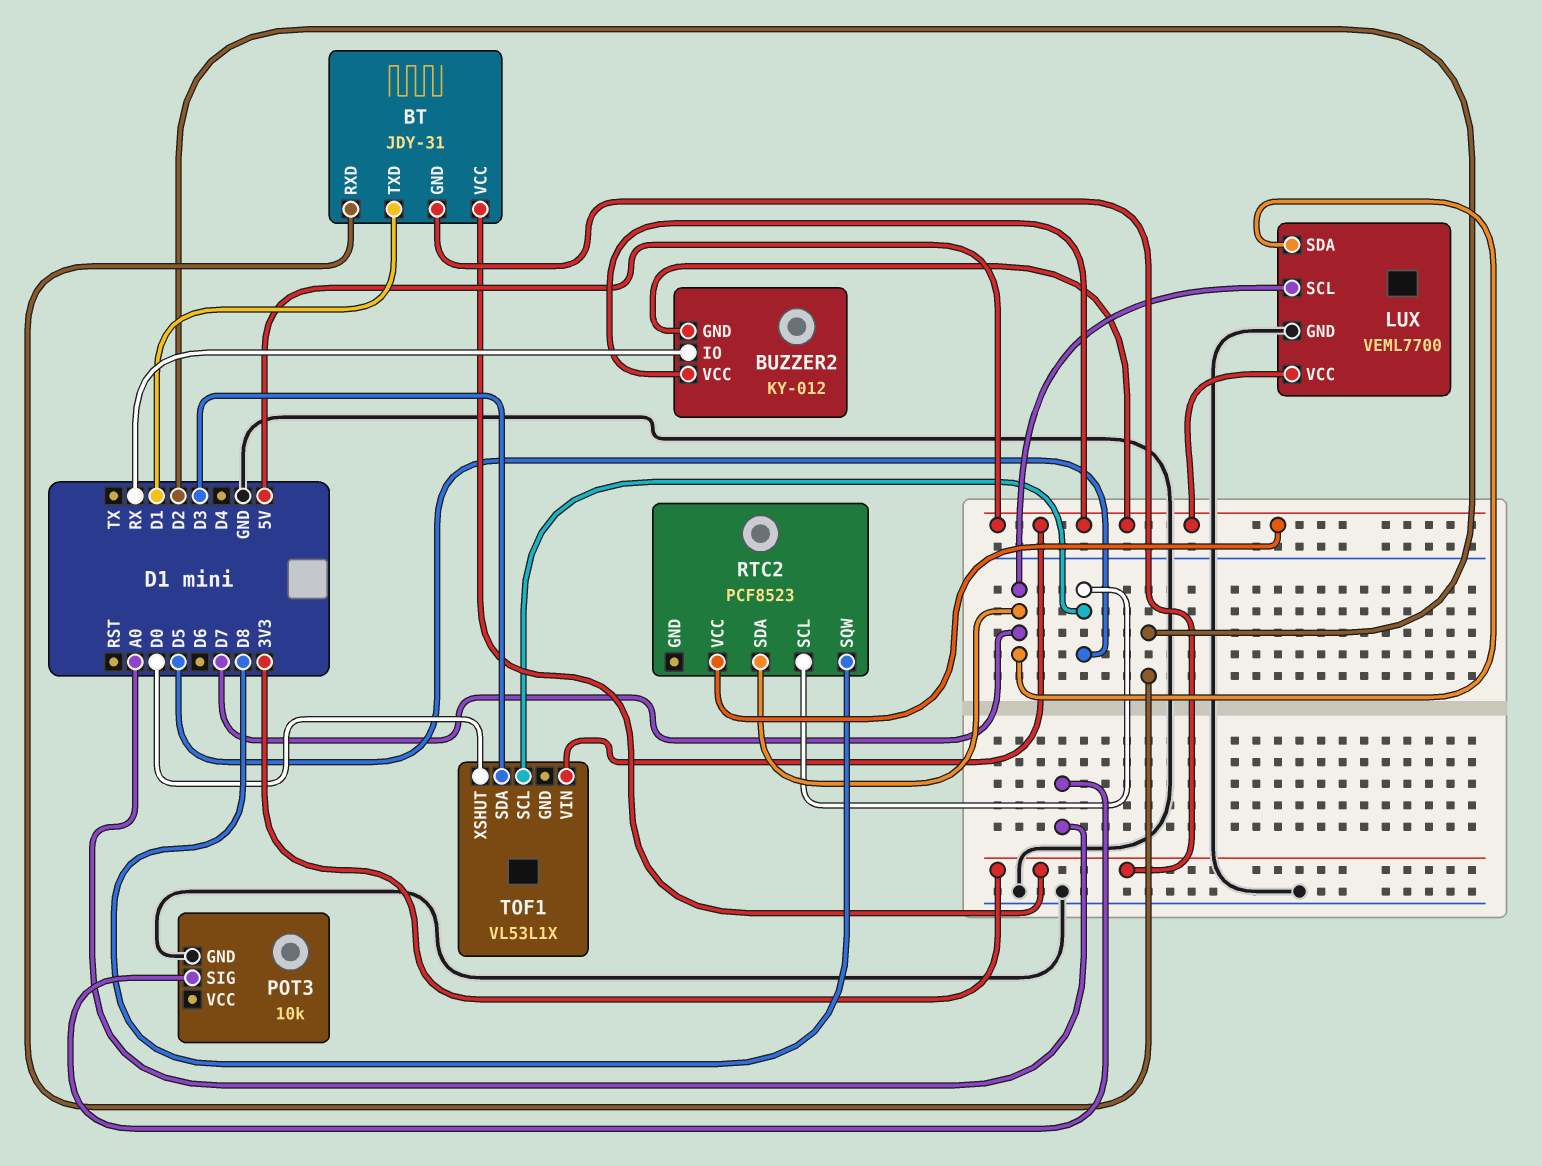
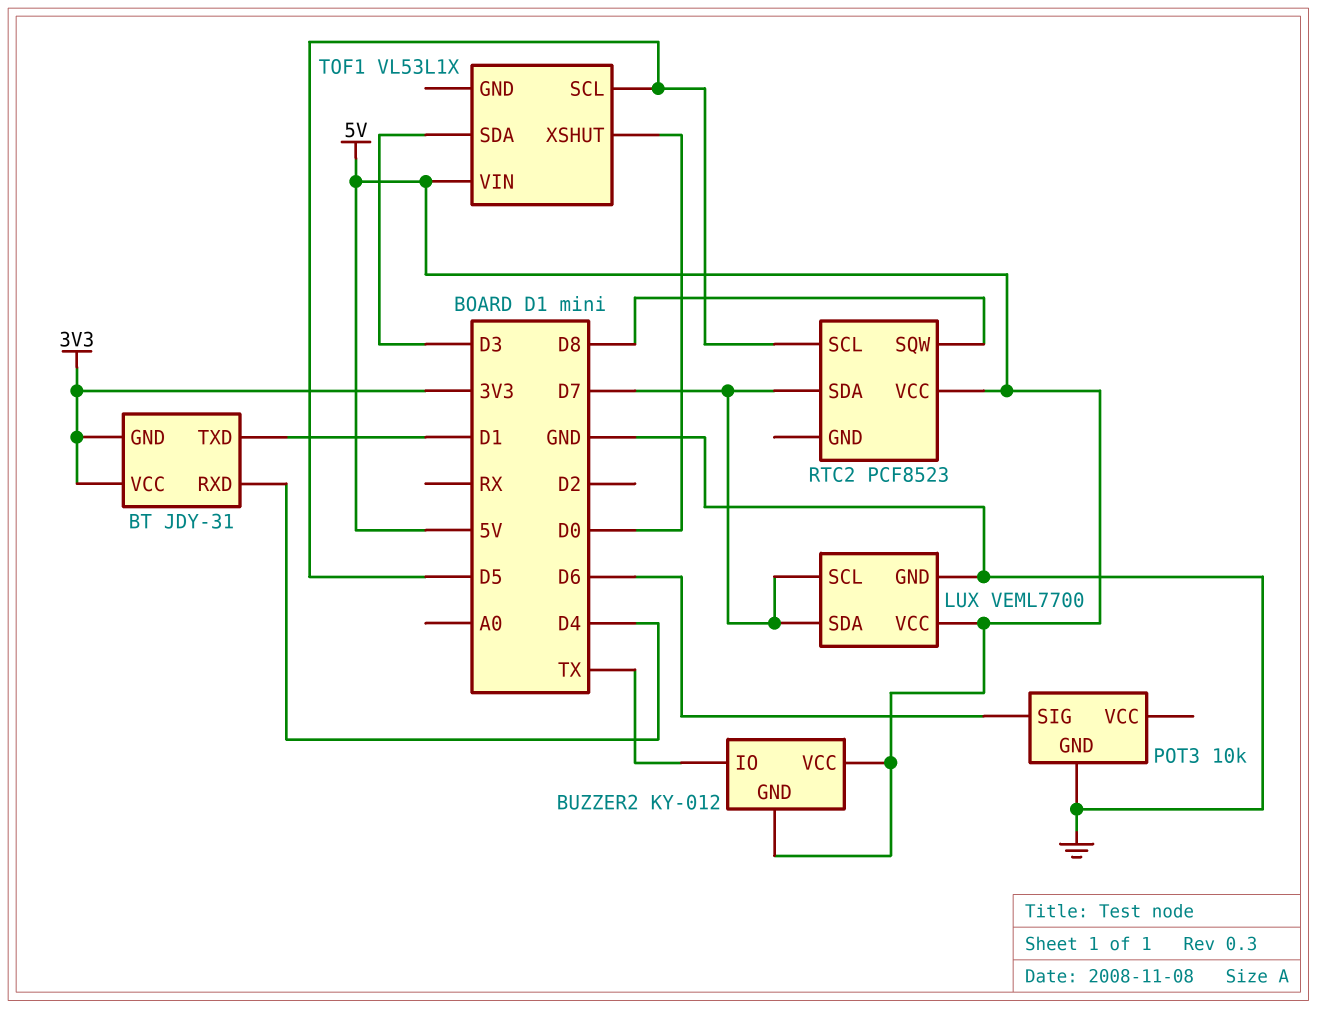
BT pin RXD: D2 -> D4
BUZZER2 pin IO: RX -> TX
POT3 pin SIG: A0 -> D6

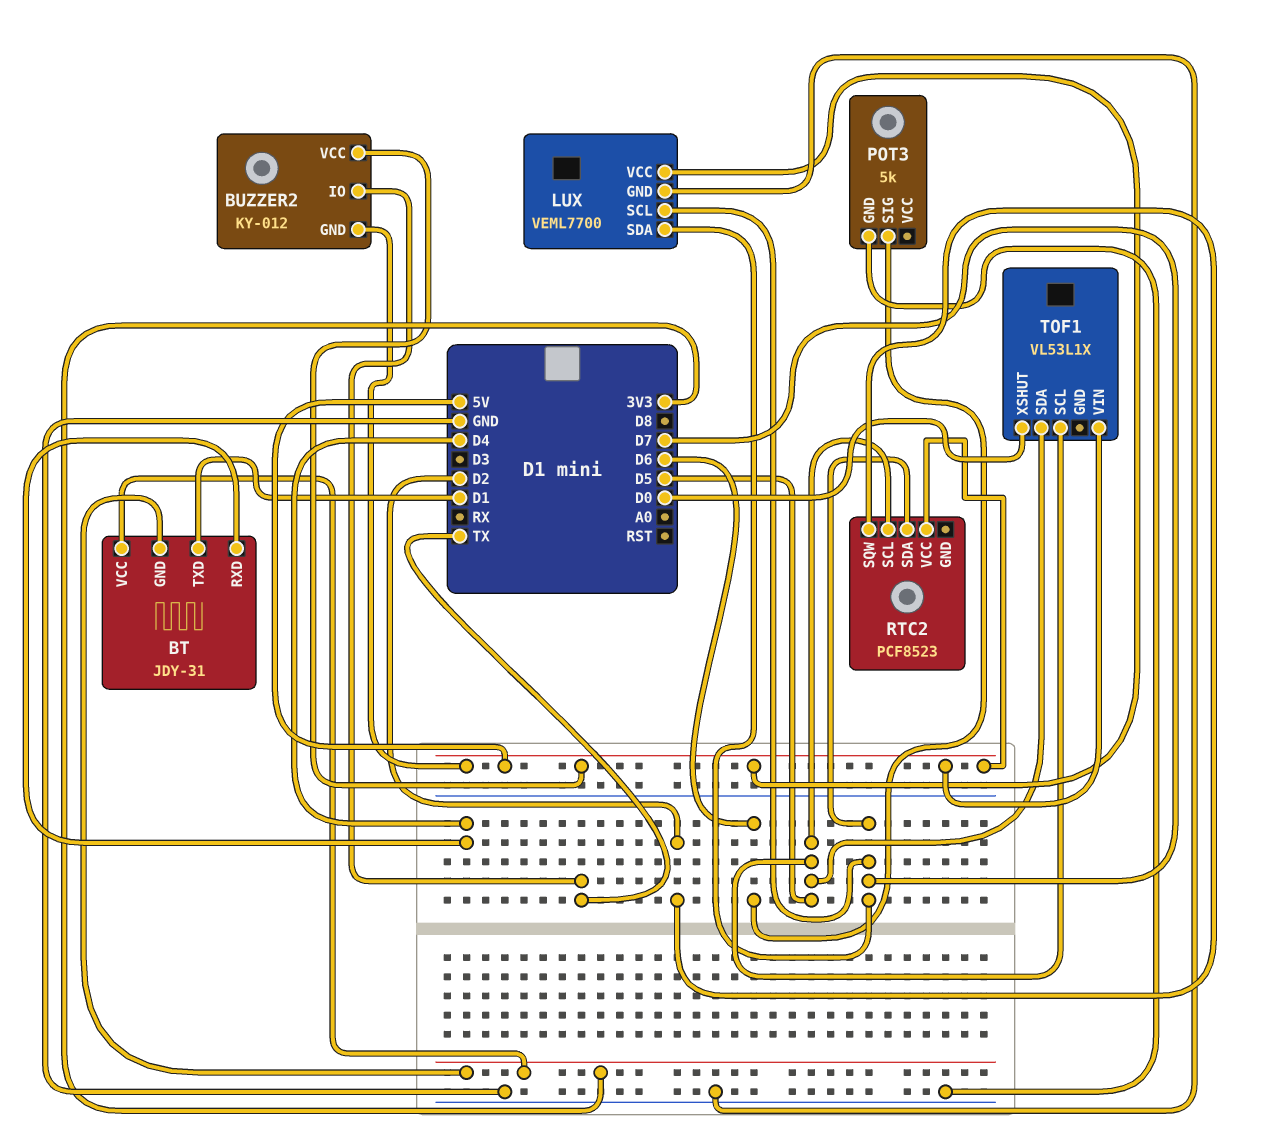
POT3: 10k -> 5k
RTC2 pin SQW: D8 -> D2
TOF1 pin SDA: D3 -> D5

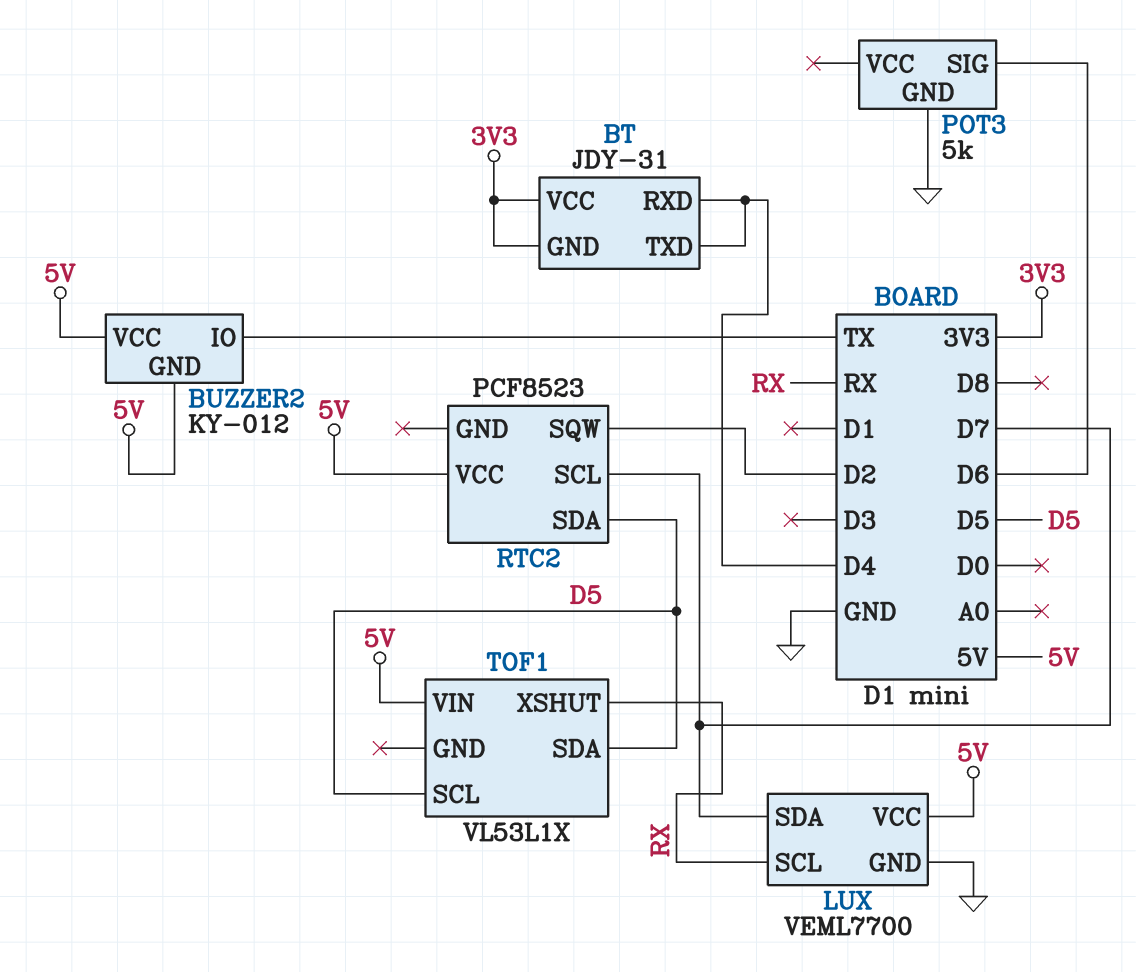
BT pin TXD: D1 -> D4
LUX pin SCL: D7 -> RX
RTC2 pin SCL: D5 -> D7
RTC2 pin SDA: D7 -> D5
TOF1 pin XSHUT: D0 -> RX

